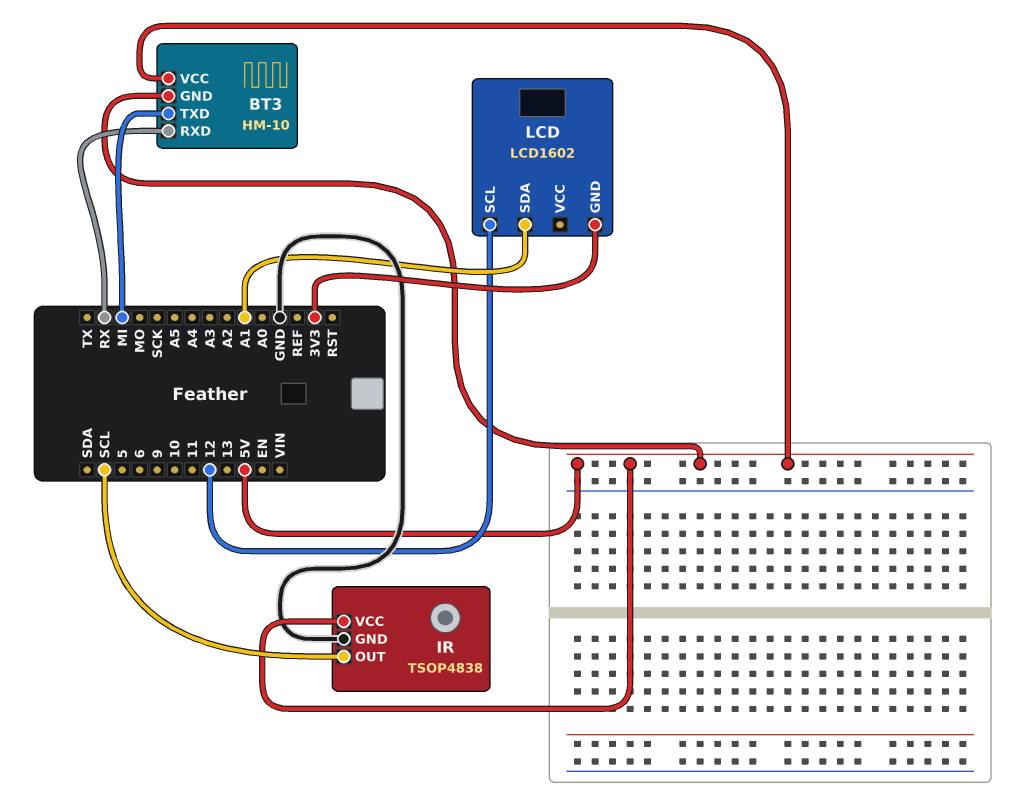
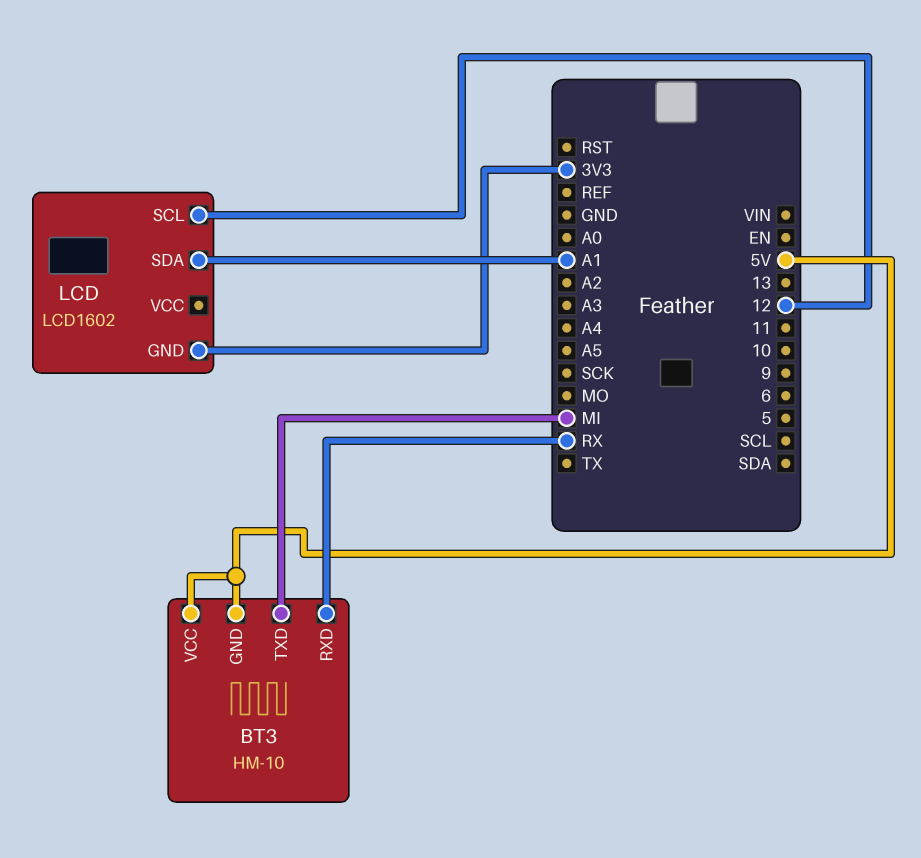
IR: TSOP4838 -> none
IR pin GND: GND -> none
IR pin OUT: SCL -> none
IR pin VCC: 5V -> none

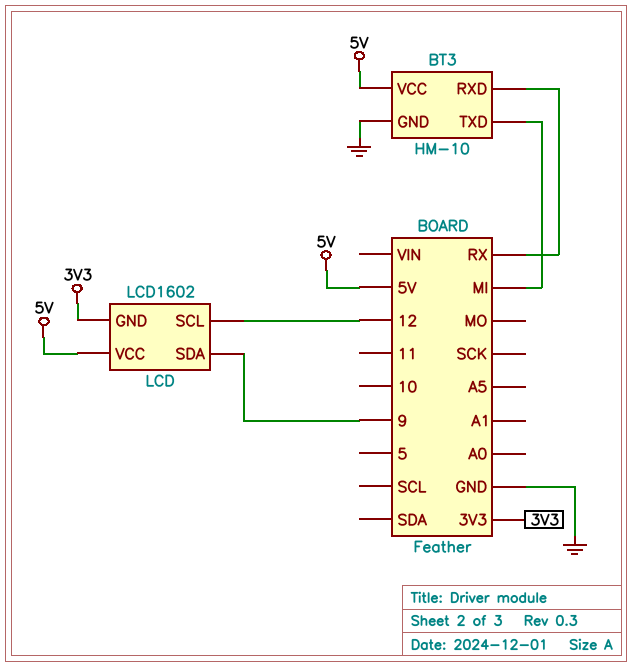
BT3 pin GND: 5V -> GND
LCD pin SDA: A1 -> 9
LCD pin VCC: none -> 5V

